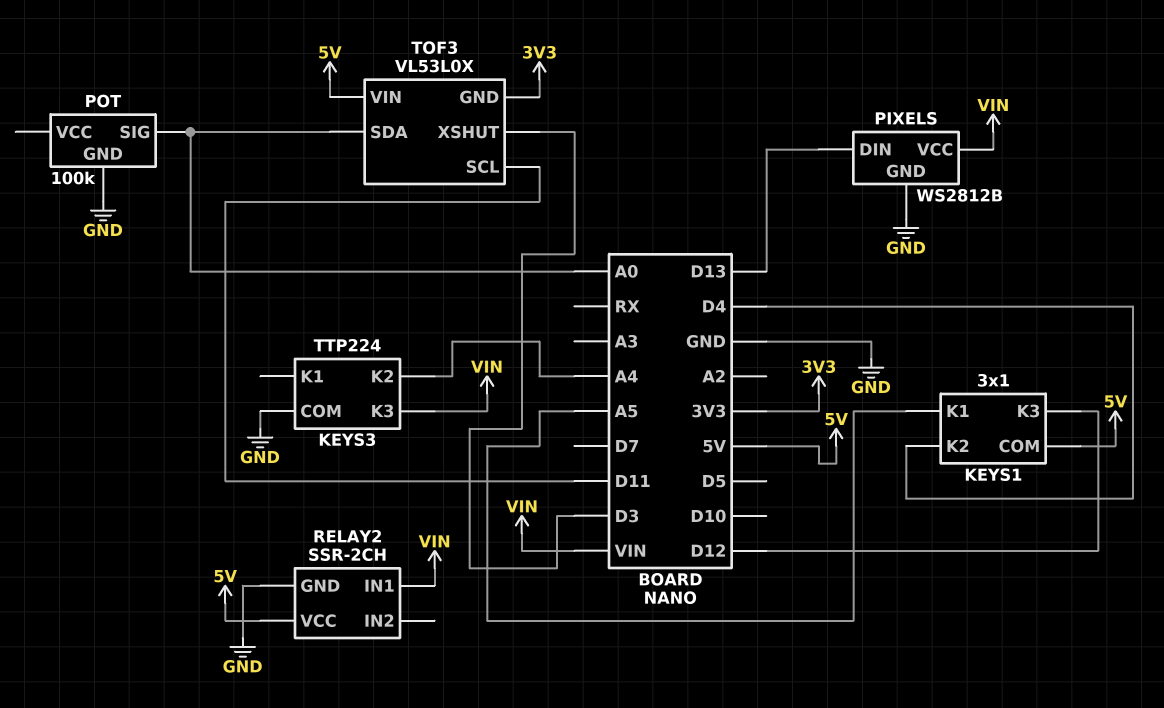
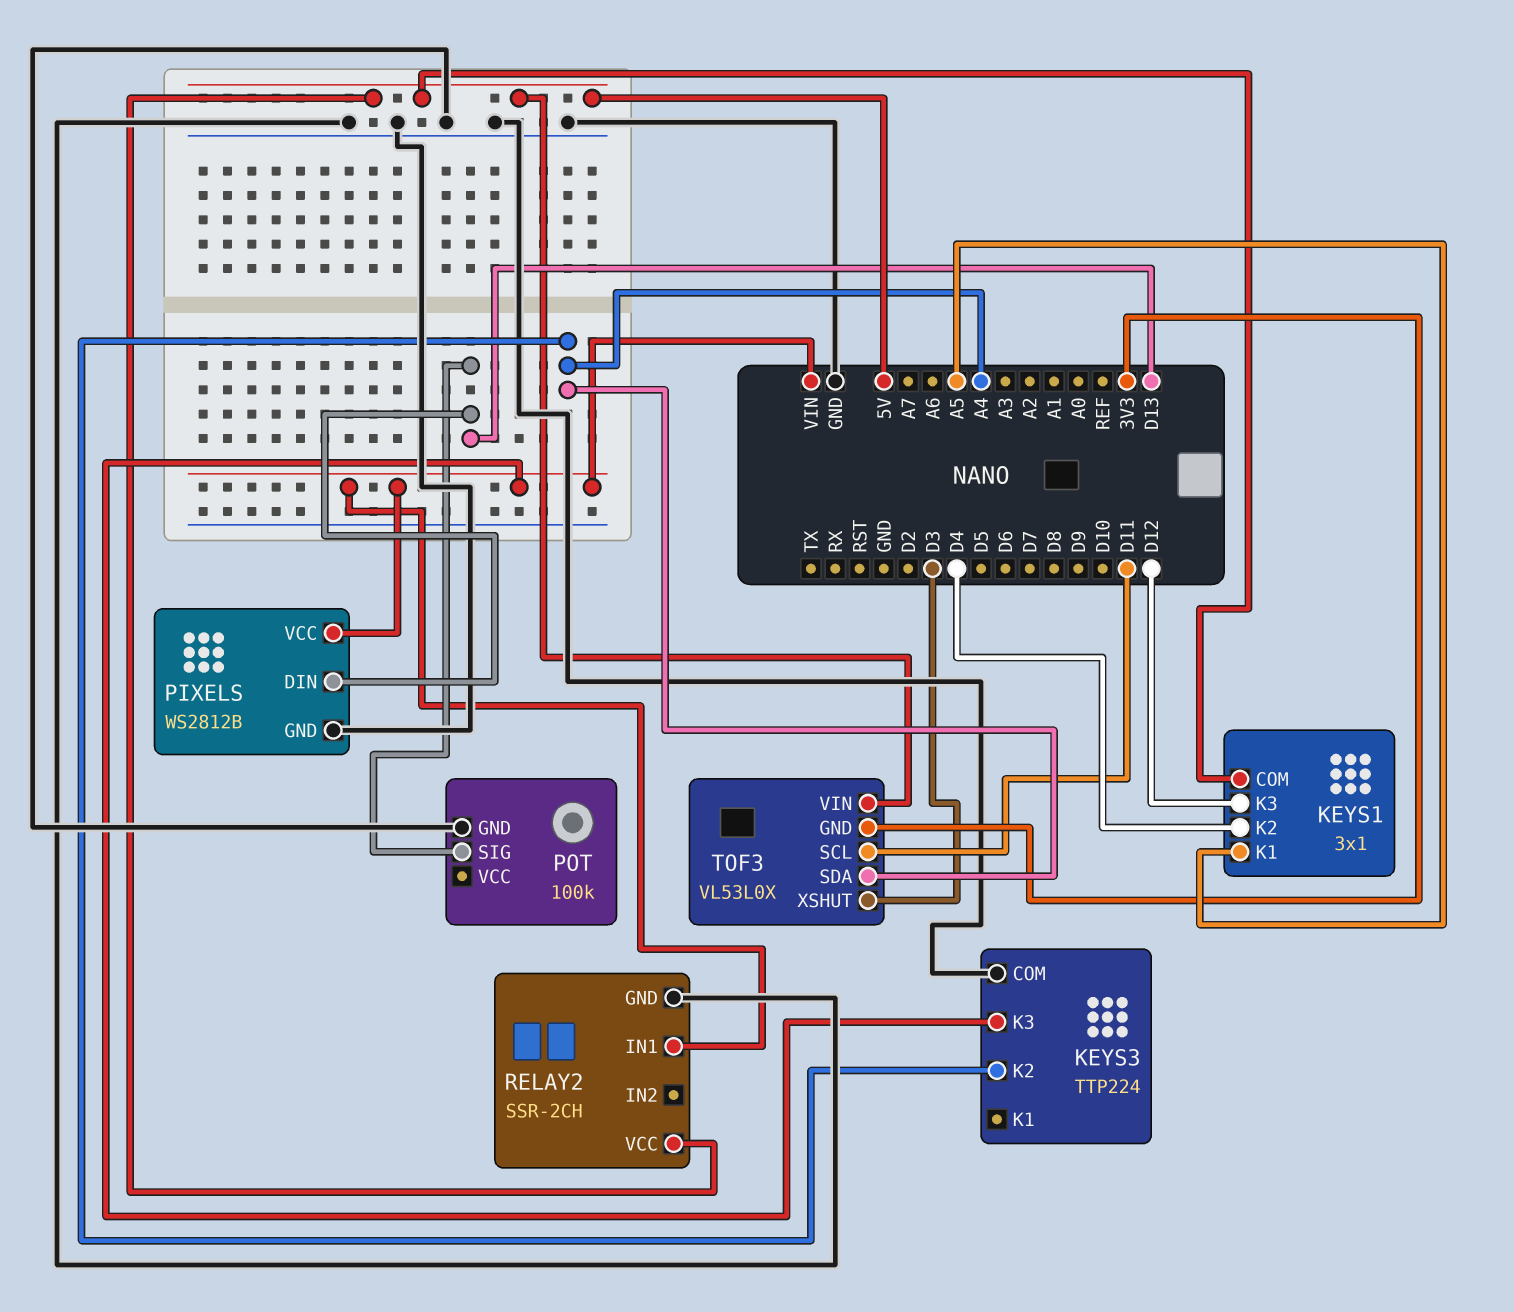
POT pin SIG: A0 -> D13
TOF3 pin SDA: A0 -> A4

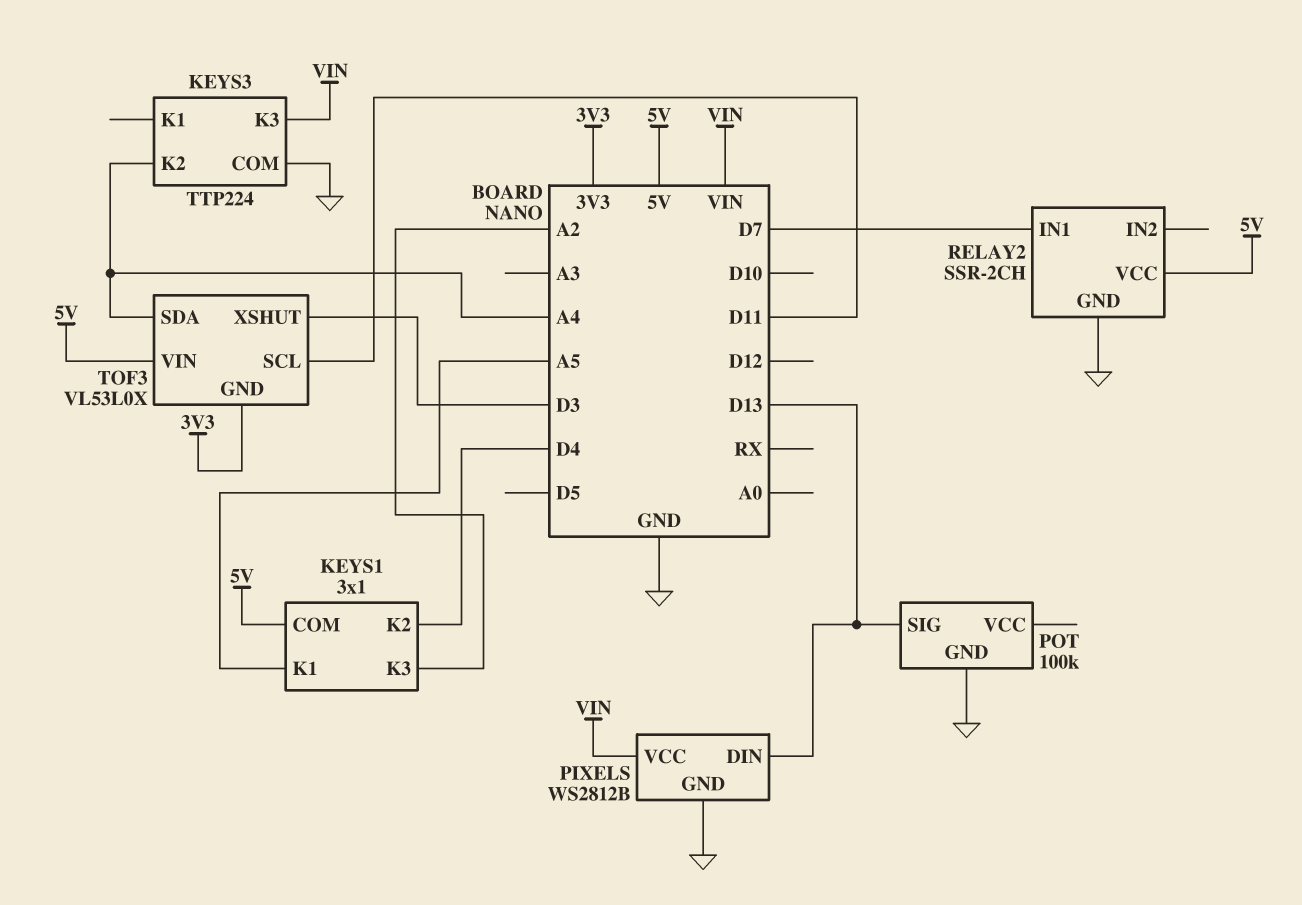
KEYS1 pin K3: D12 -> A2
RELAY2 pin IN1: VIN -> D7

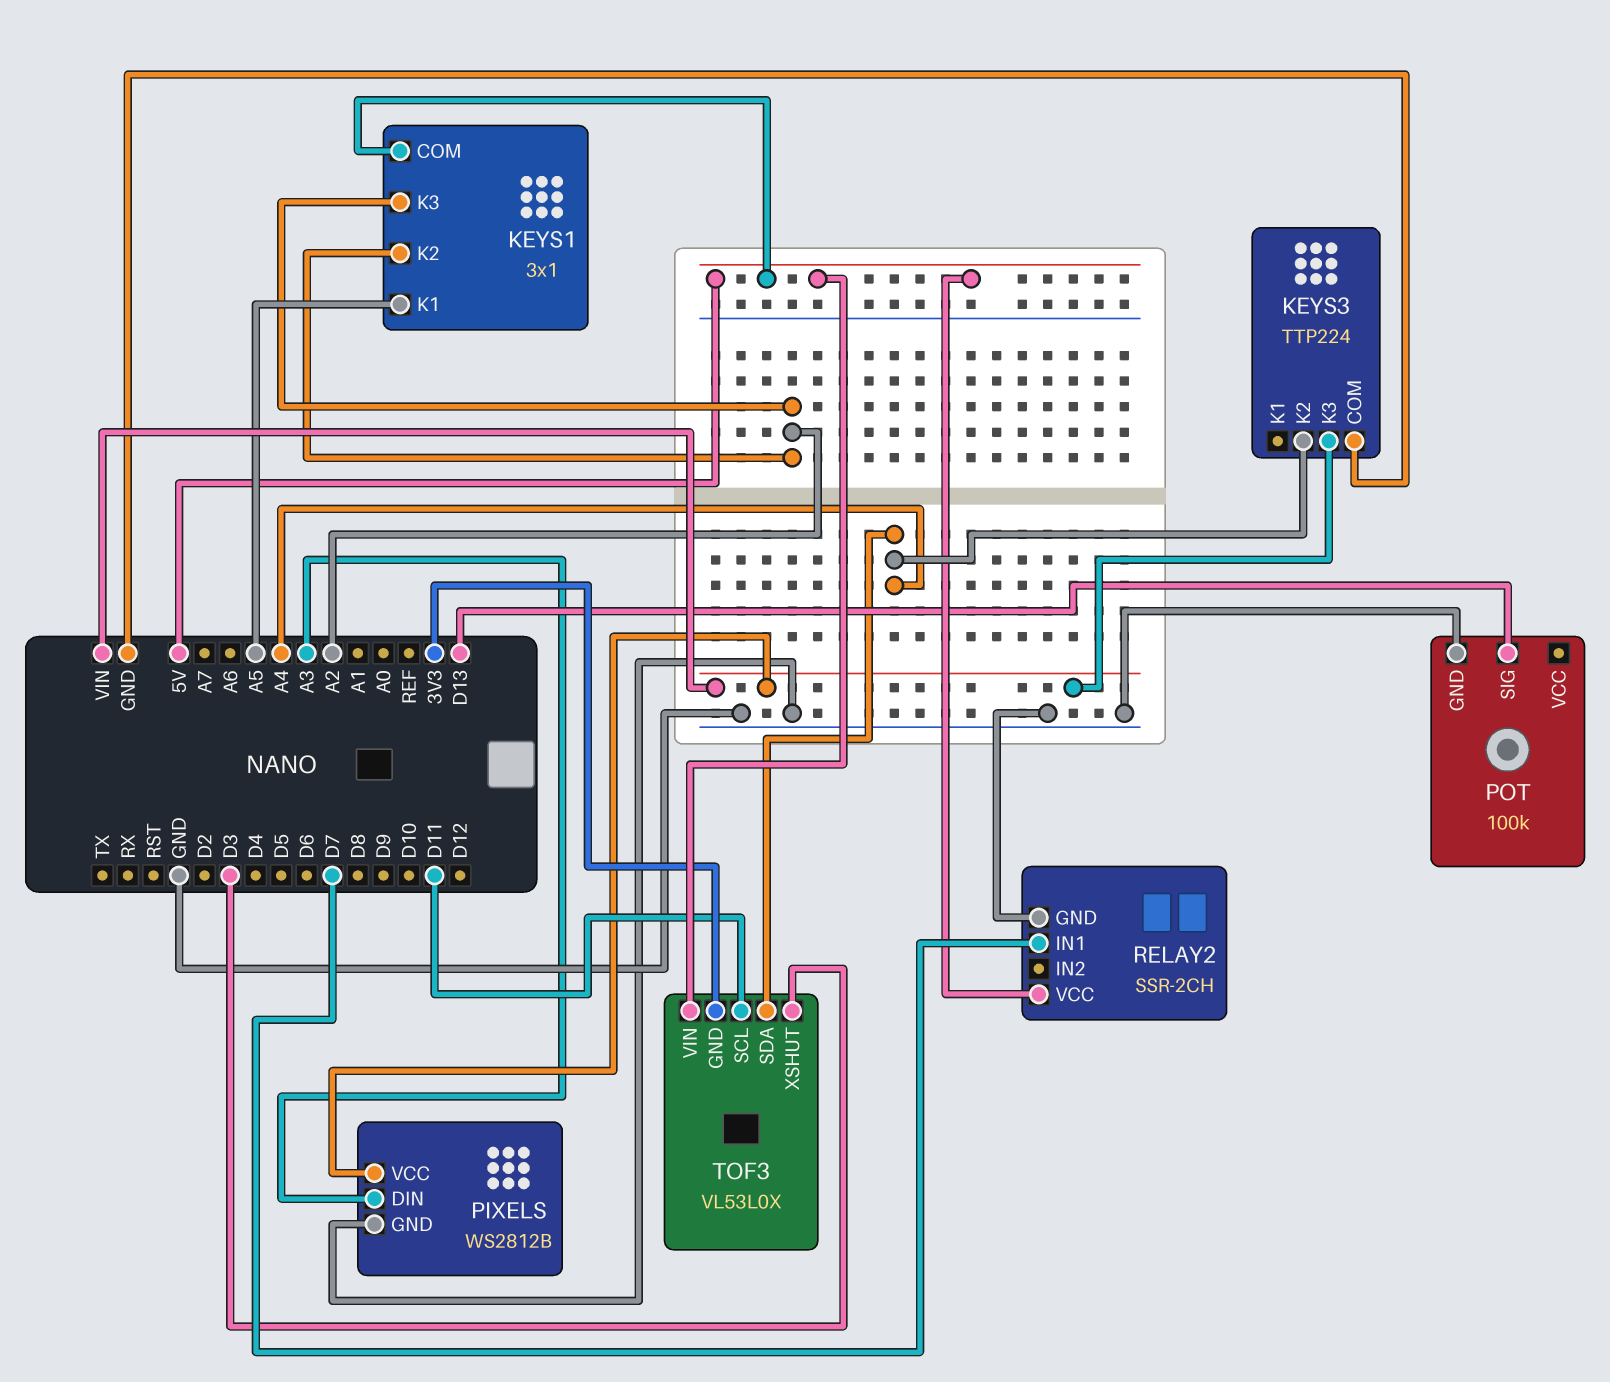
KEYS1 pin K2: D4 -> A2
PIXELS pin DIN: D13 -> A3

